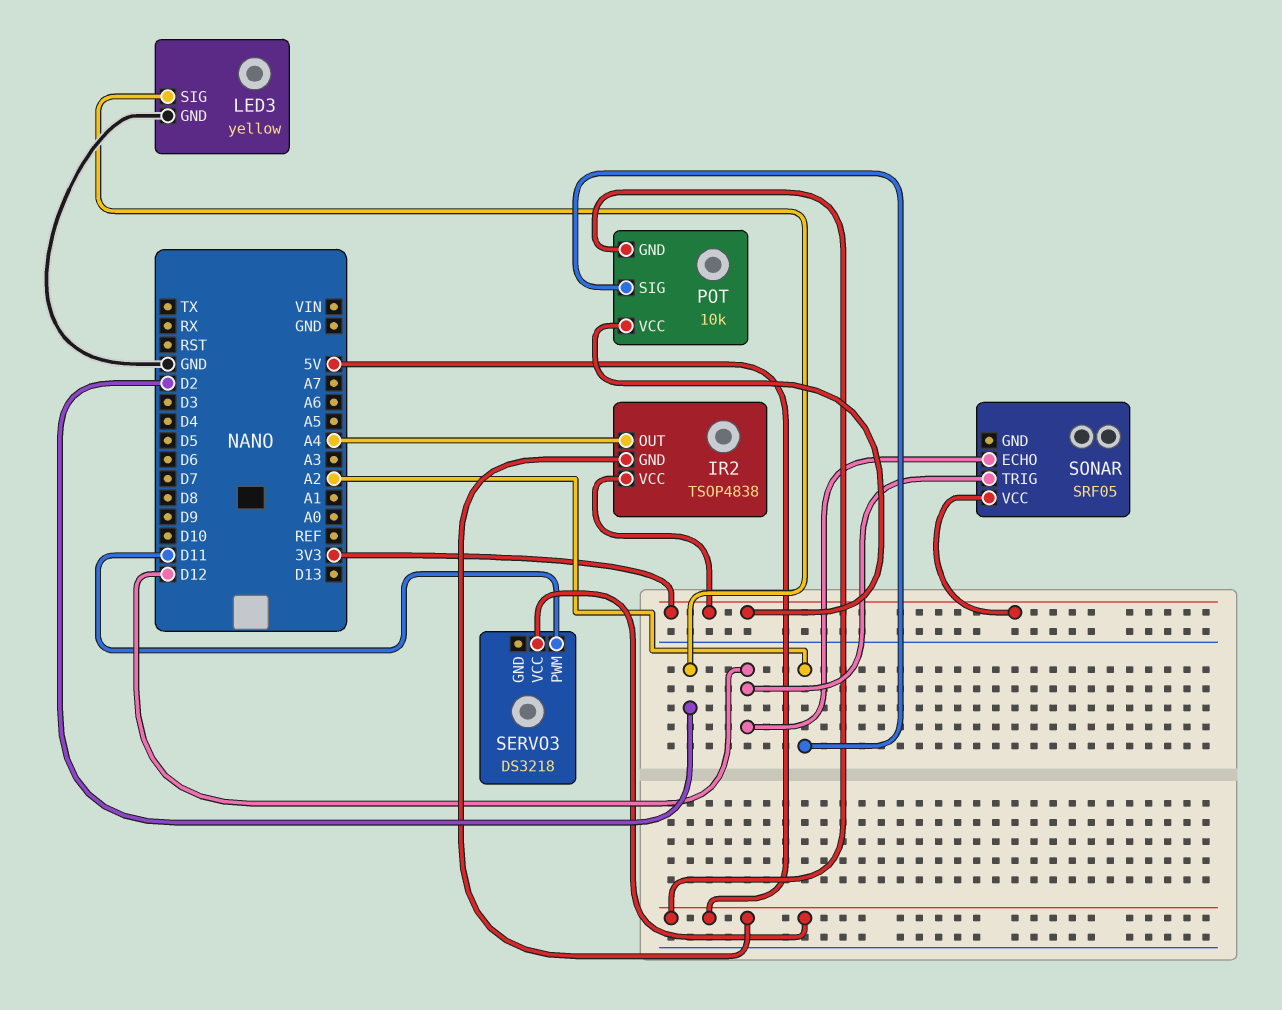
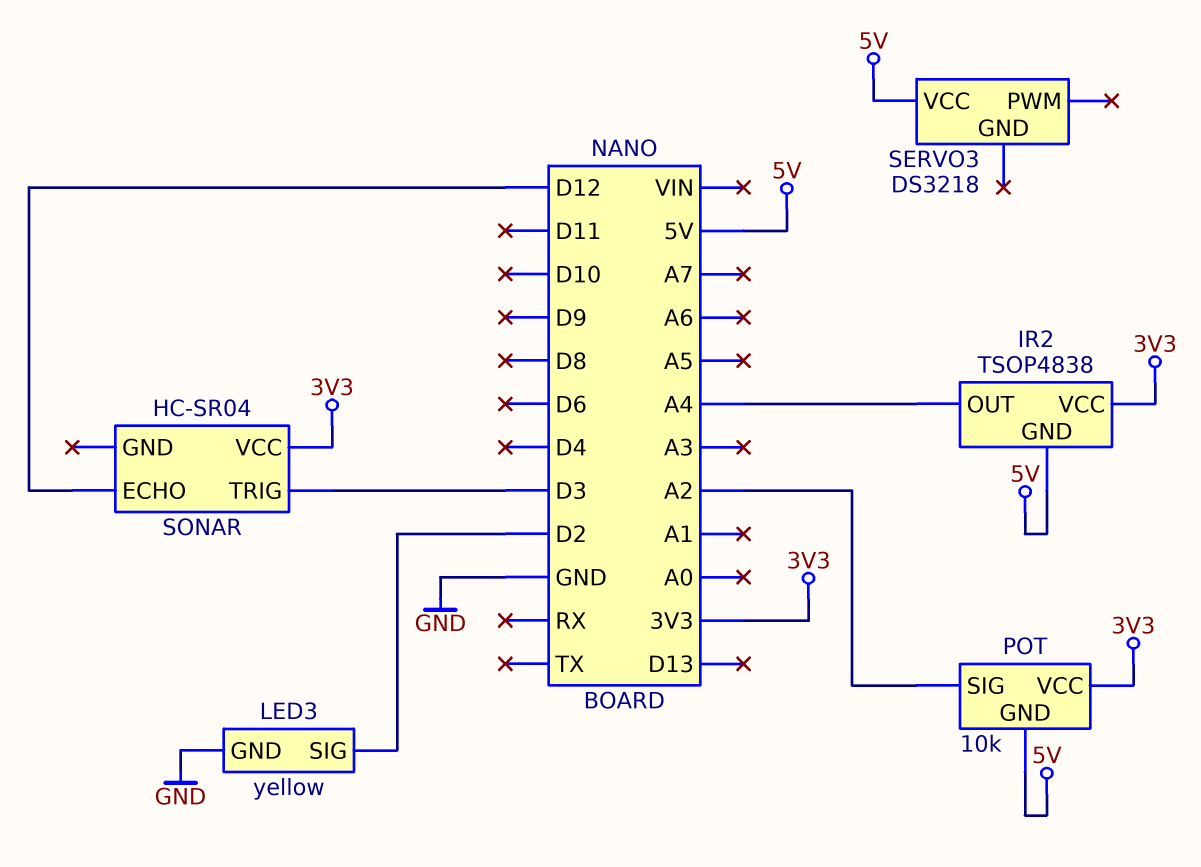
SERVO3 pin PWM: D11 -> none
SONAR: SRF05 -> HC-SR04
SONAR pin TRIG: D12 -> D3

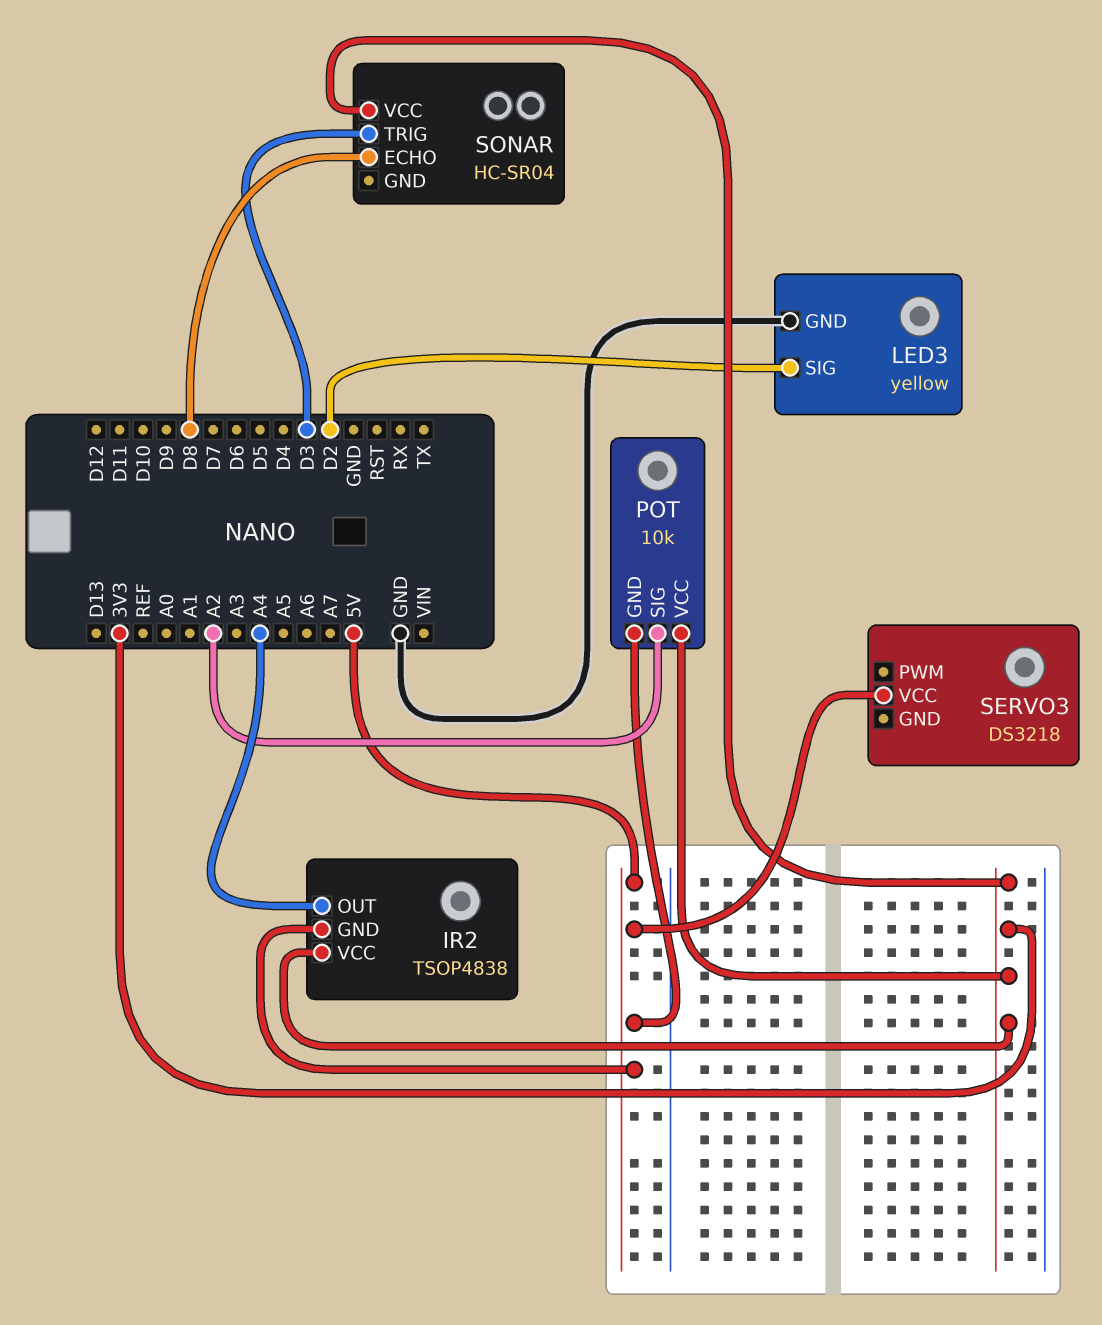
SONAR pin ECHO: D12 -> D8

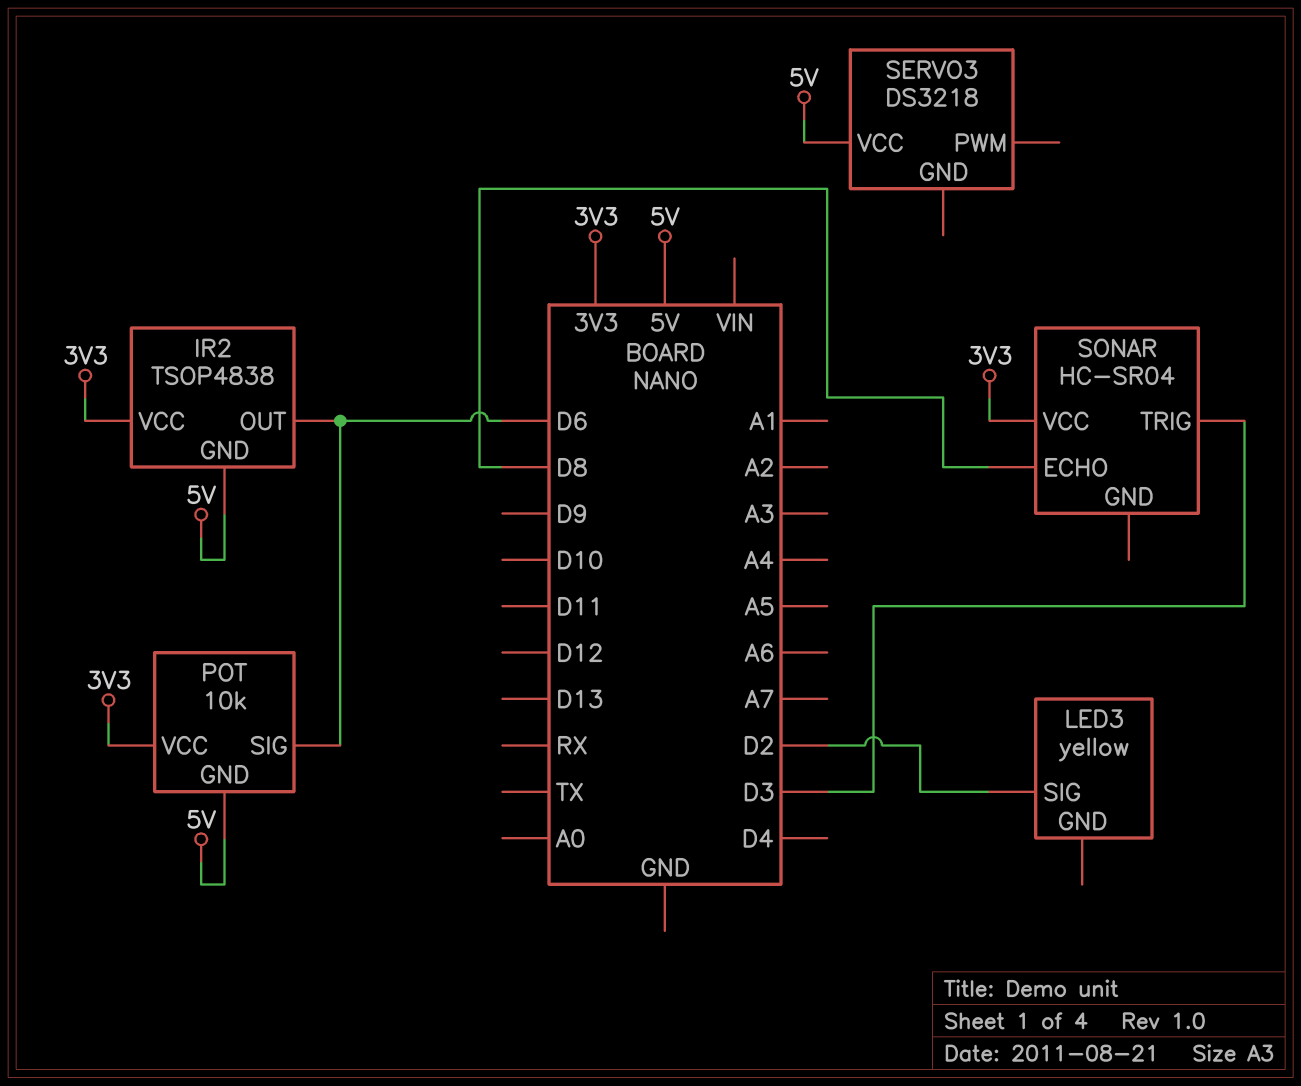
IR2 pin OUT: A4 -> D6
LED3 pin GND: GND -> none
POT pin SIG: A2 -> D6

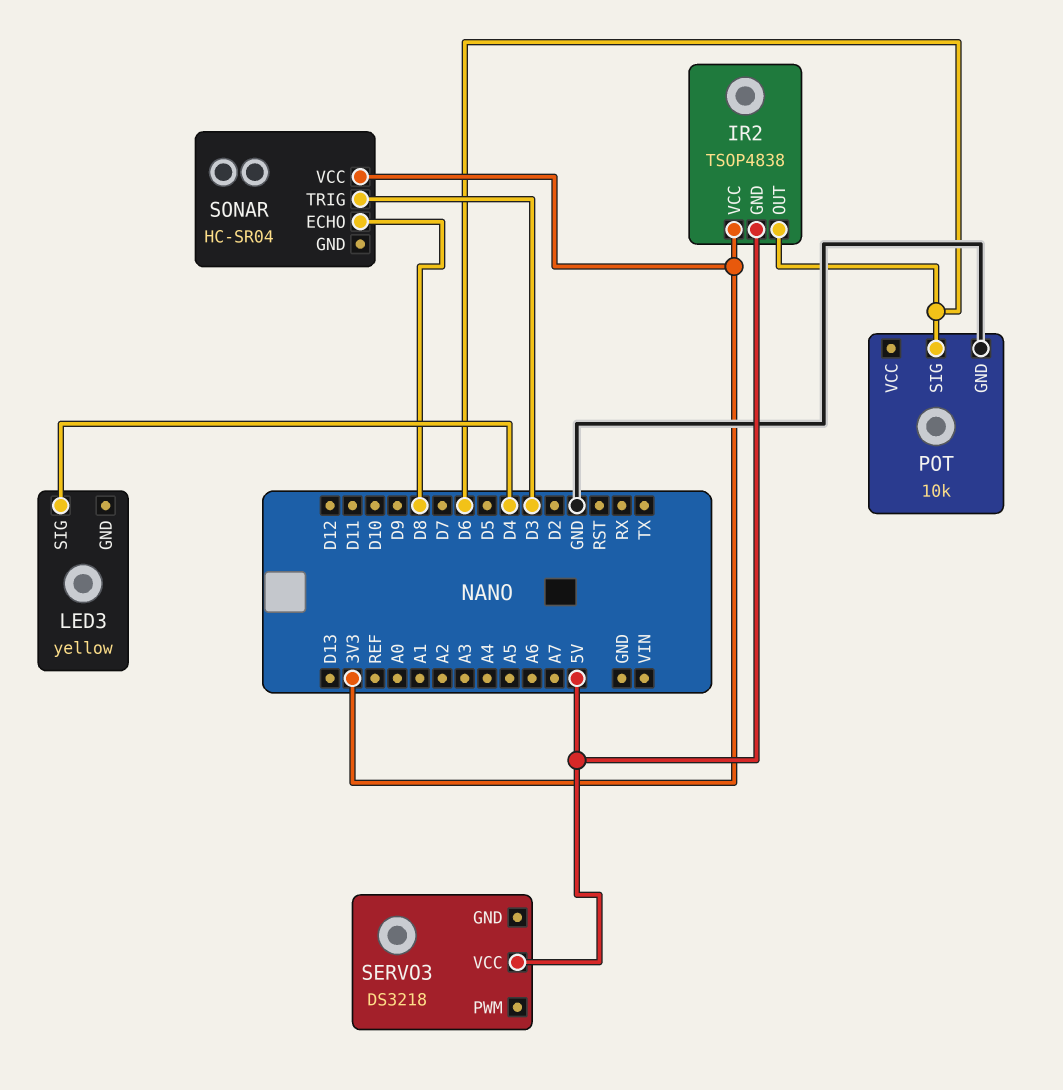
LED3 pin SIG: D2 -> D4
POT pin GND: 5V -> GND
POT pin VCC: 3V3 -> none

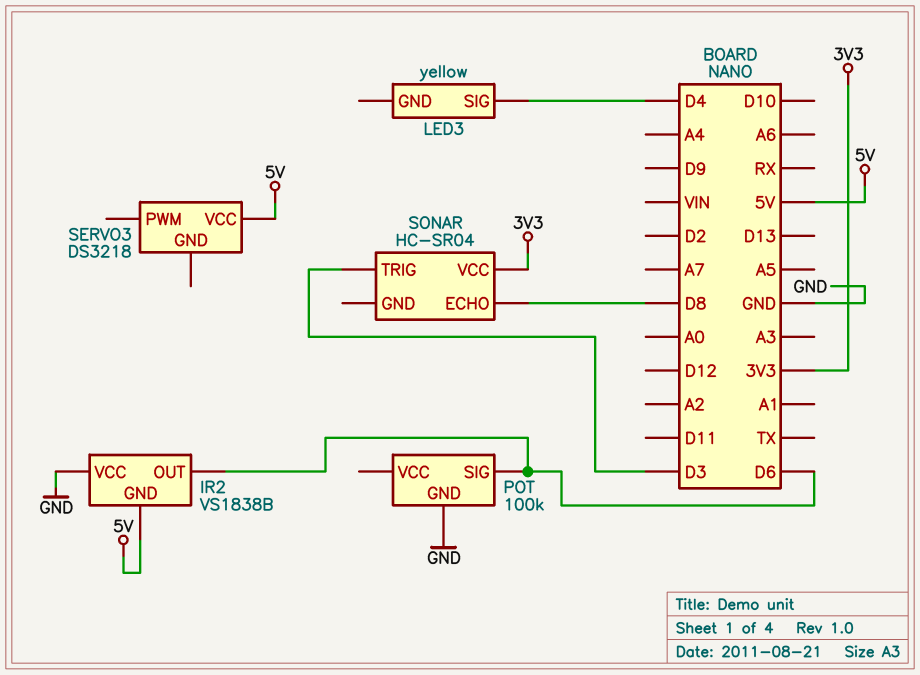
IR2: TSOP4838 -> VS1838B
IR2 pin VCC: 3V3 -> GND
POT: 10k -> 100k

